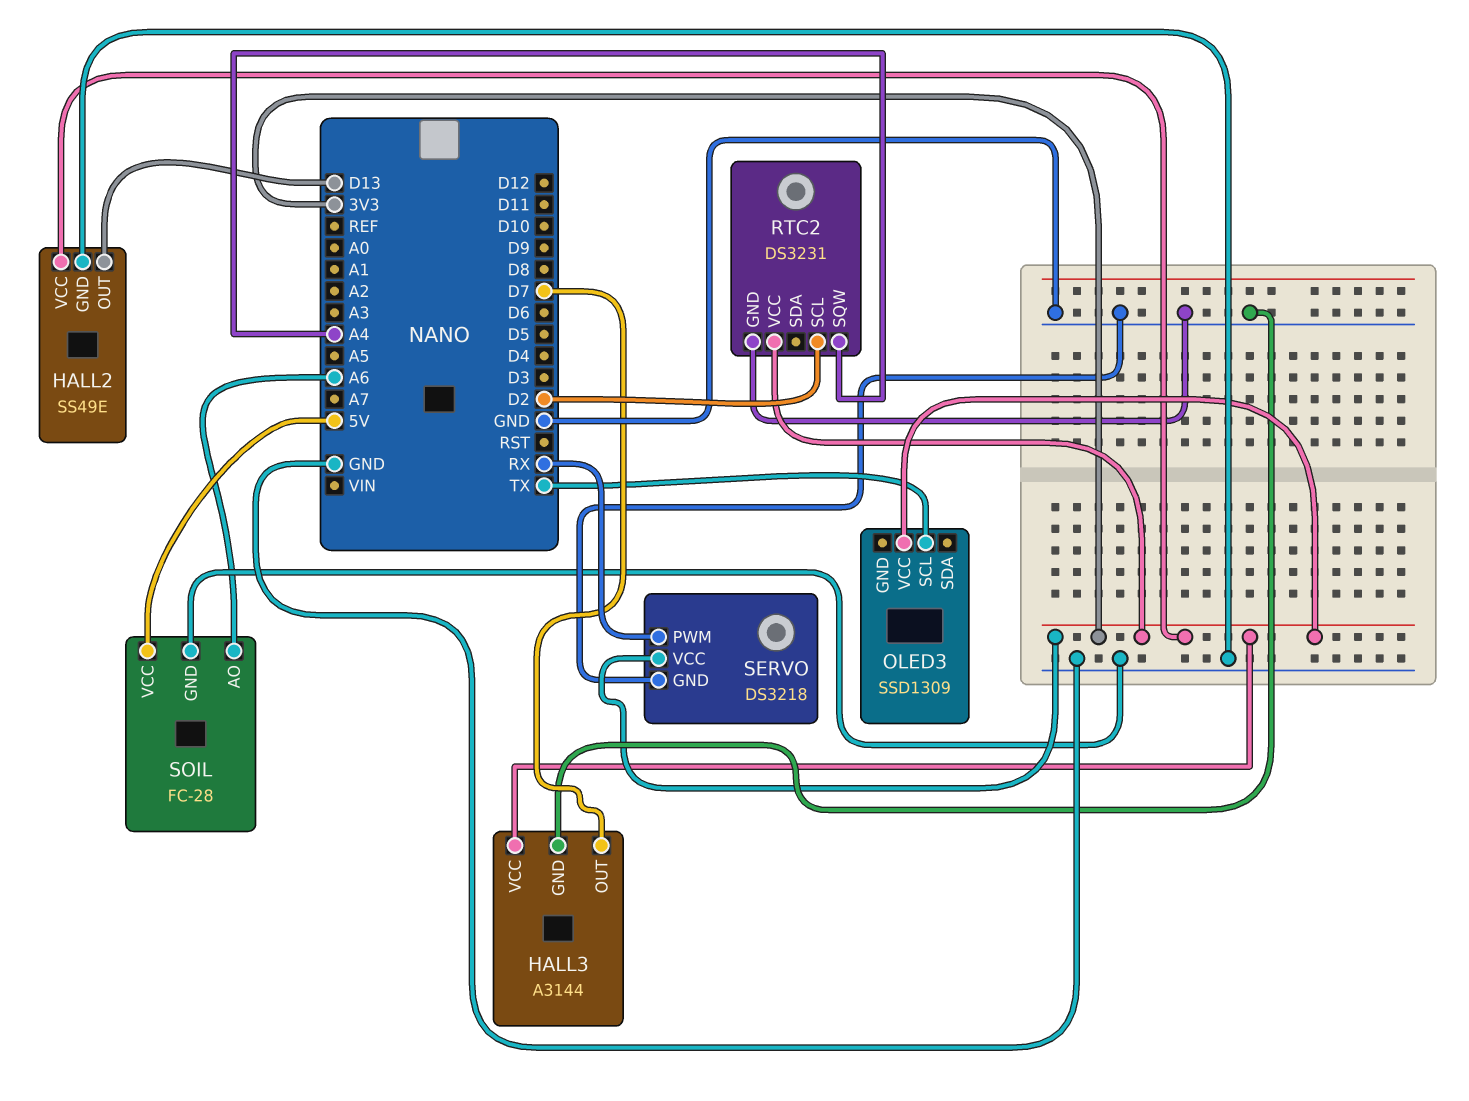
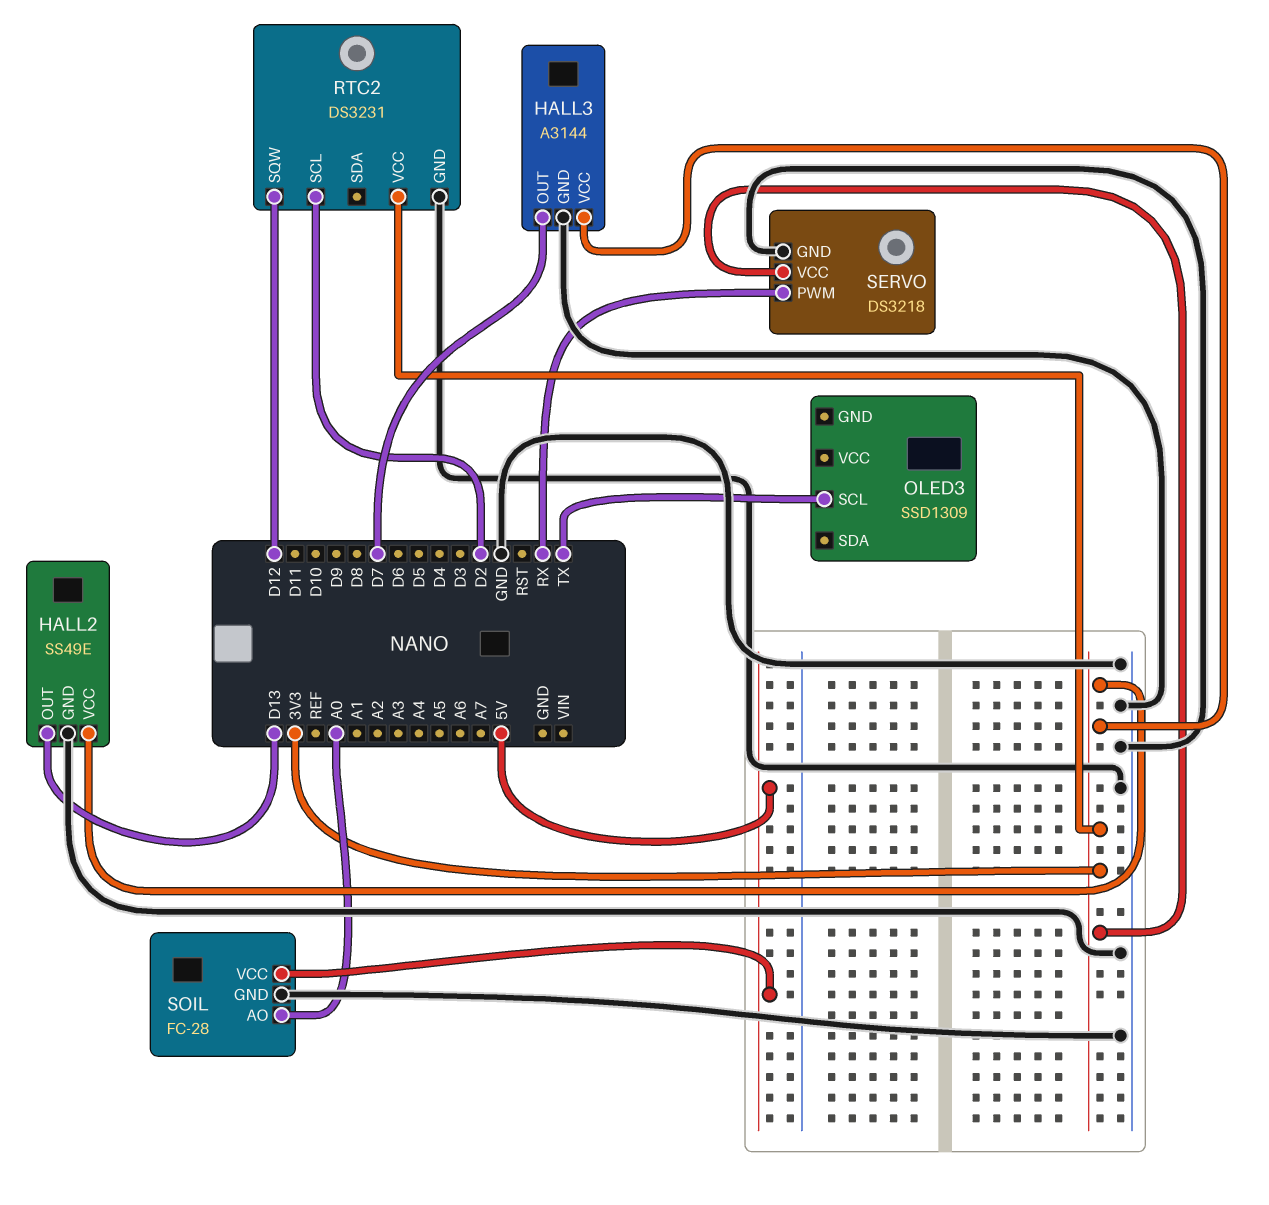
OLED3 pin VCC: 3V3 -> none
RTC2 pin SQW: A4 -> D12
SOIL pin AO: A6 -> A0

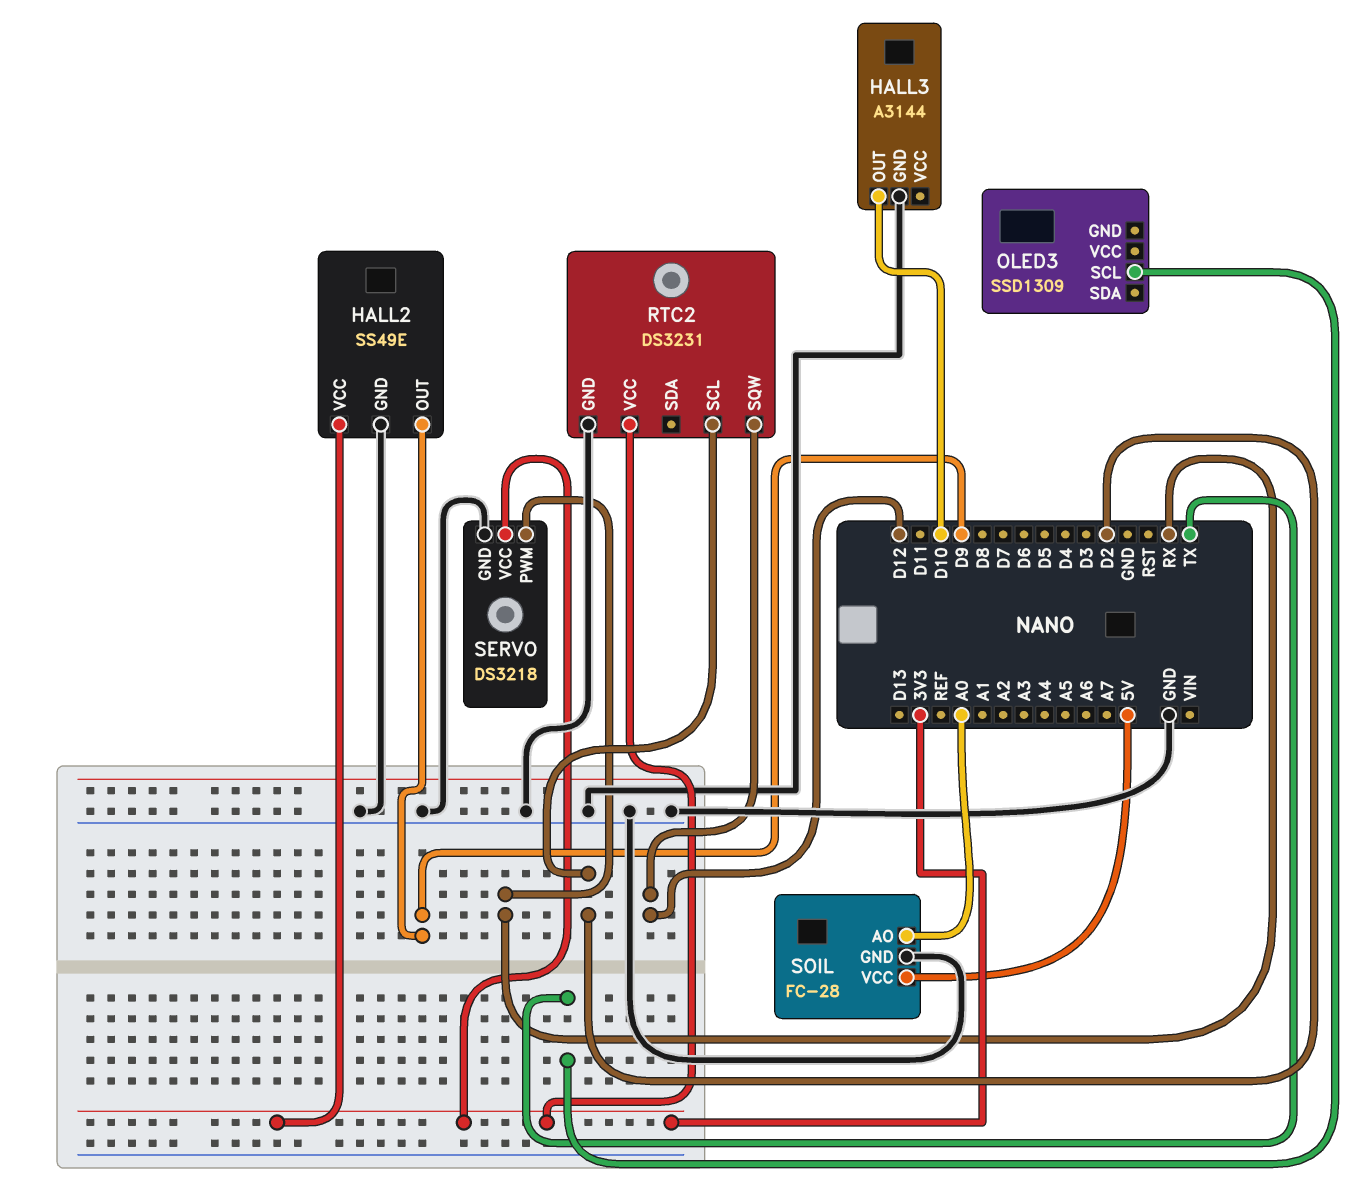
HALL2 pin OUT: D13 -> D9
HALL3 pin OUT: D7 -> D10
HALL3 pin VCC: 3V3 -> none

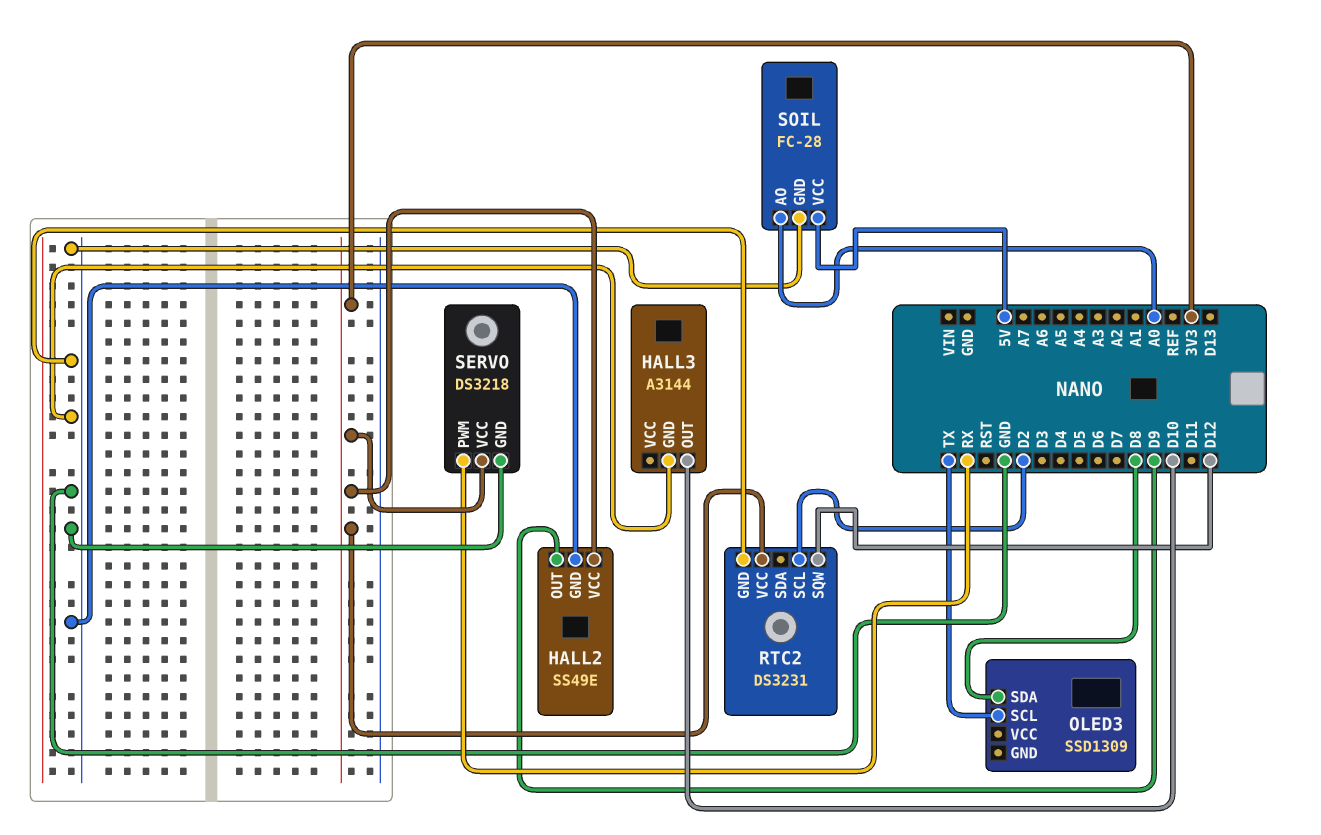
OLED3 pin SDA: none -> D8

